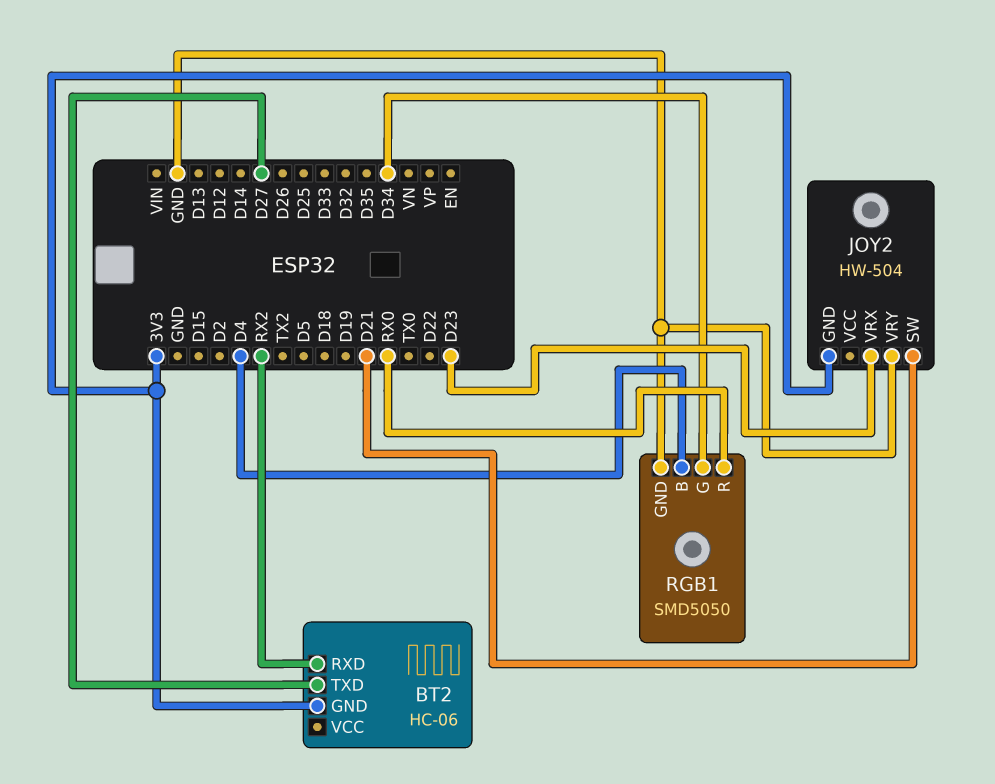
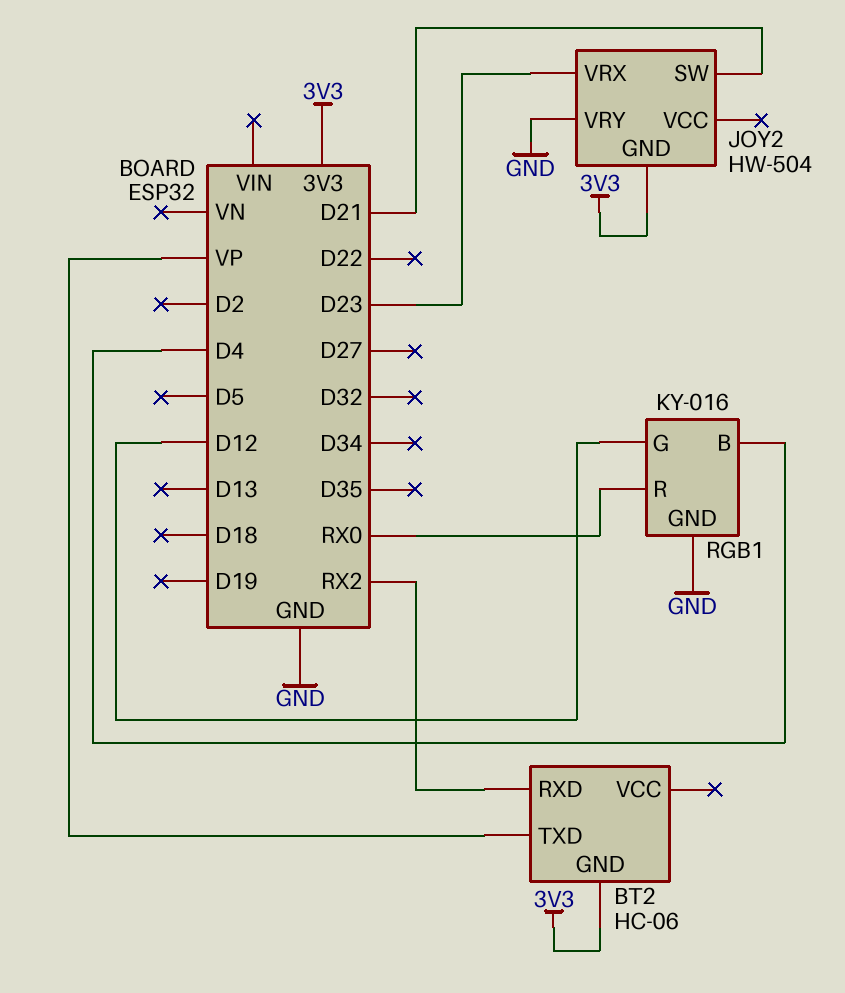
BT2 pin TXD: D27 -> VP
RGB1: SMD5050 -> KY-016
RGB1 pin G: D34 -> D12

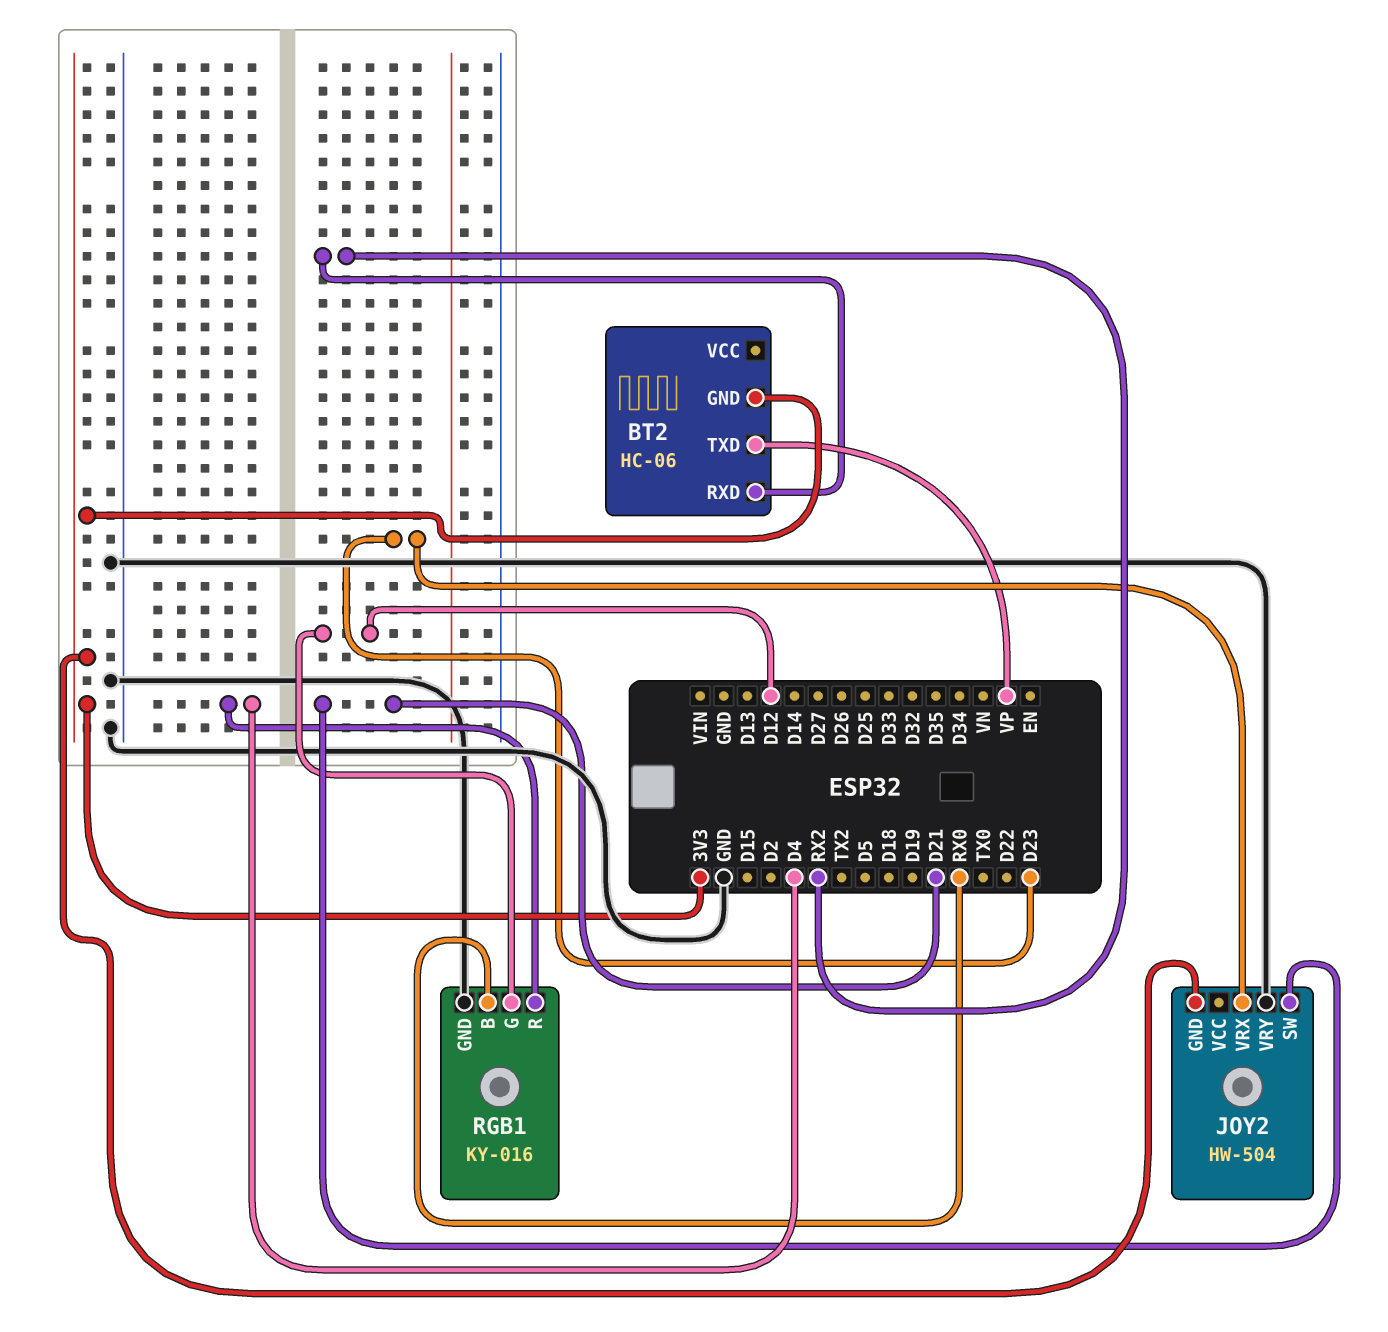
RGB1 pin B: D4 -> RX0
RGB1 pin R: RX0 -> D4

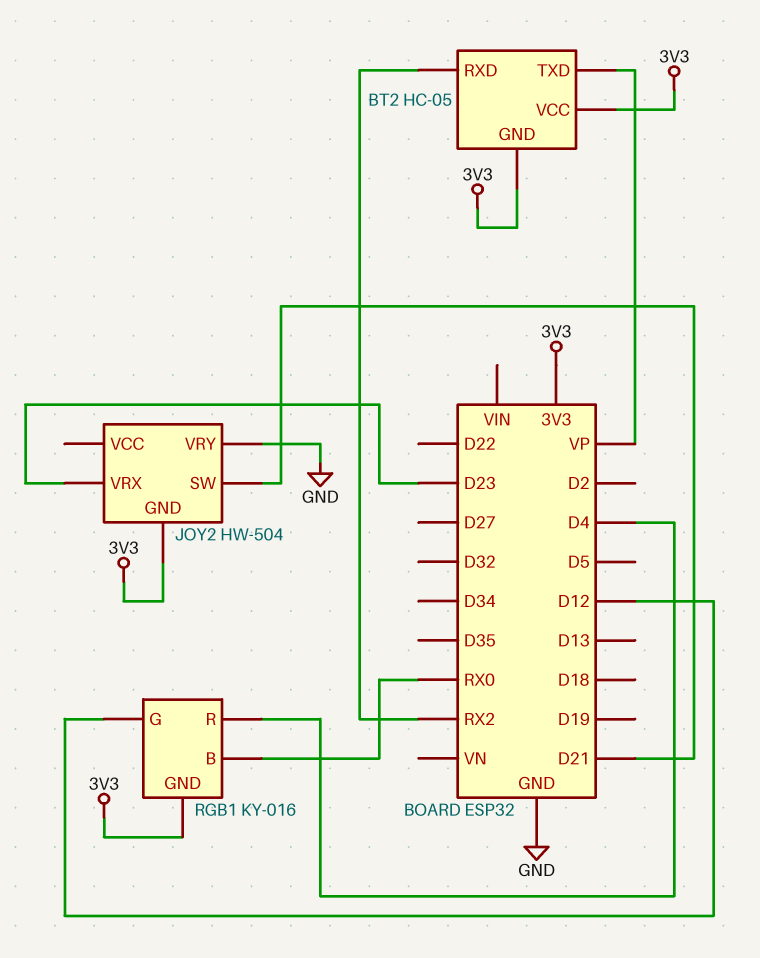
BT2: HC-06 -> HC-05
BT2 pin VCC: none -> 3V3
RGB1 pin GND: GND -> 3V3

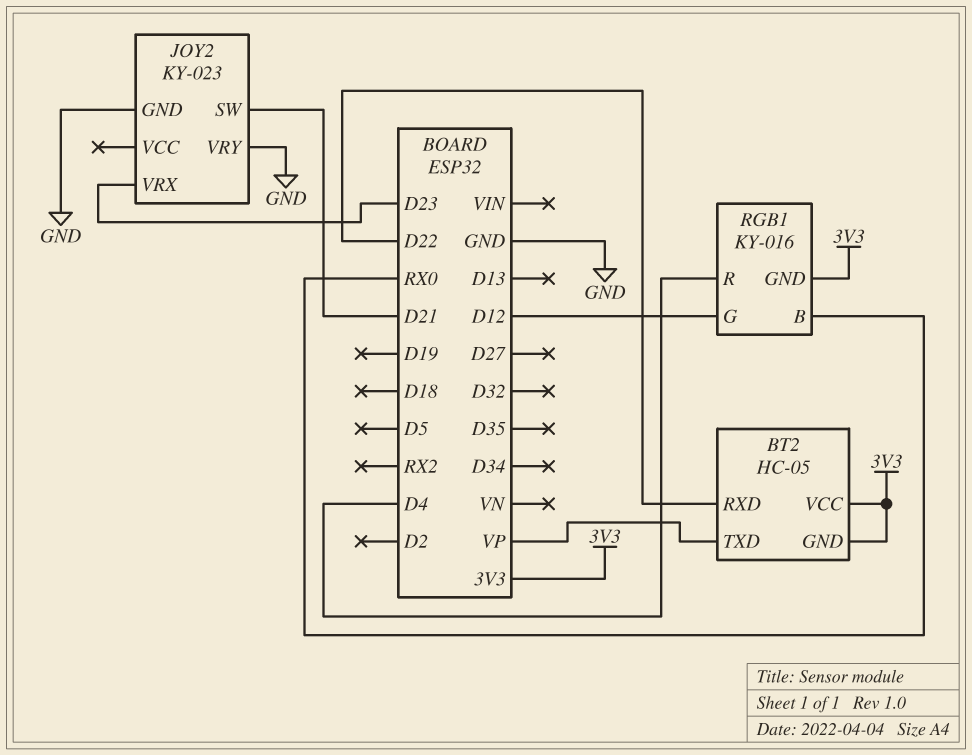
BT2 pin RXD: RX2 -> D22
JOY2: HW-504 -> KY-023
JOY2 pin GND: 3V3 -> GND

